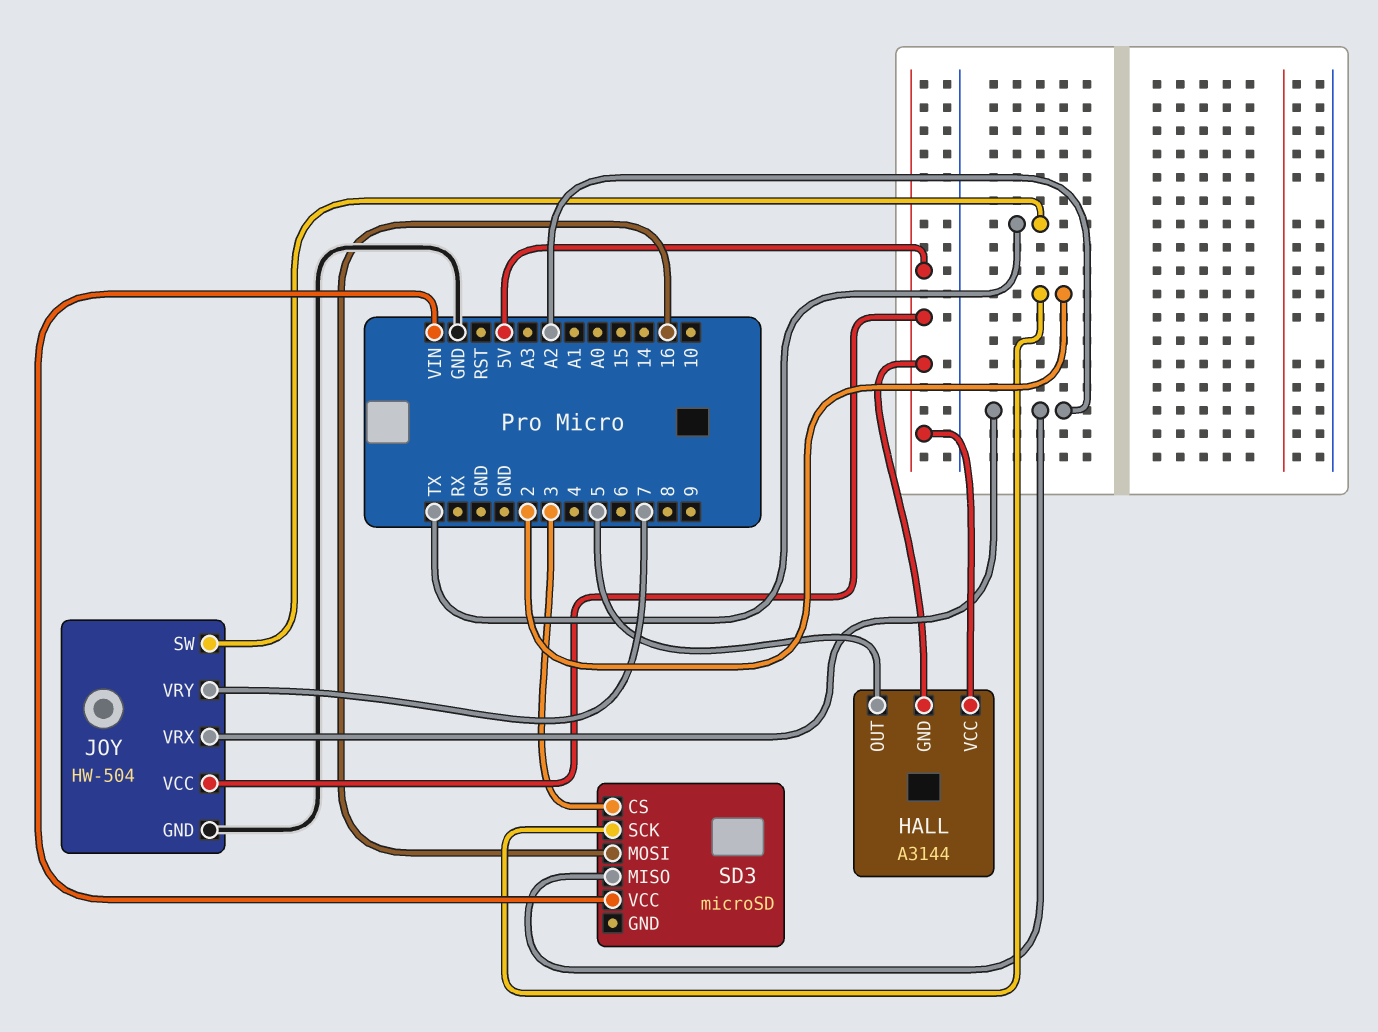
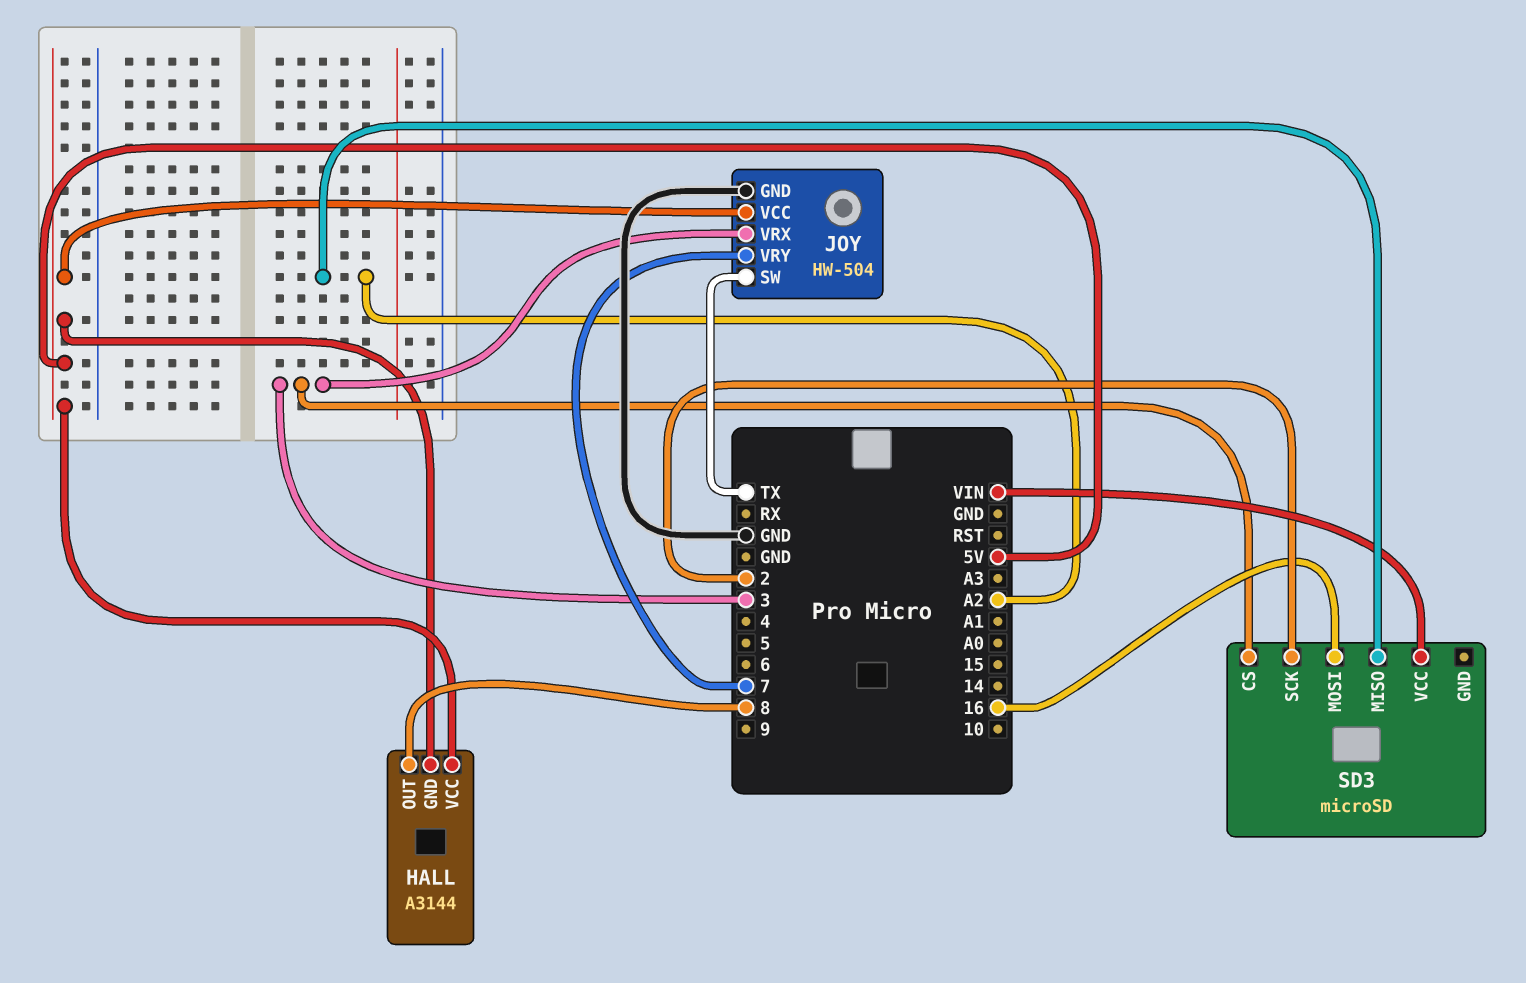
HALL pin OUT: 5 -> 8
JOY pin VRX: A2 -> 3

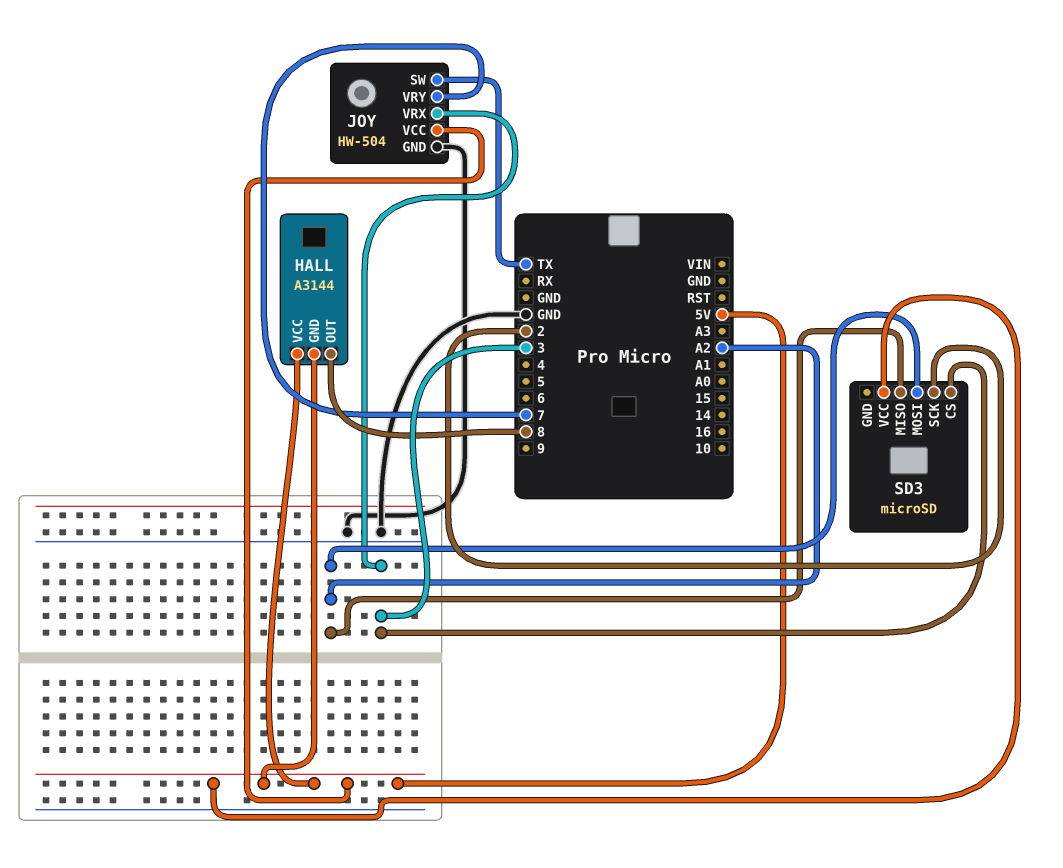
SD3 pin MOSI: 16 -> A2
SD3 pin VCC: VIN -> 5V

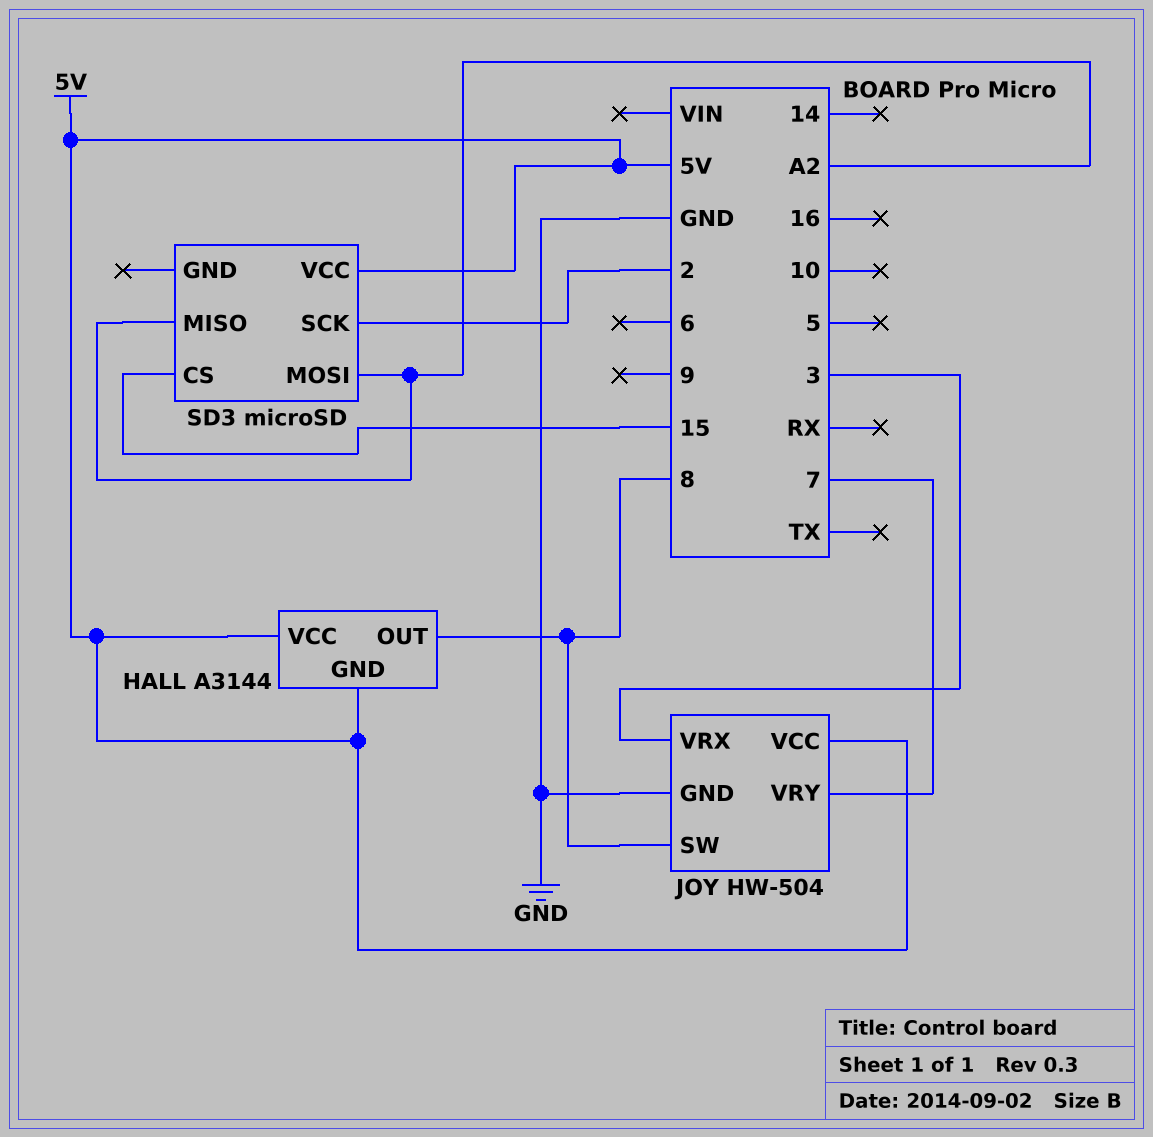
JOY pin SW: TX -> 8
SD3 pin CS: 3 -> 15

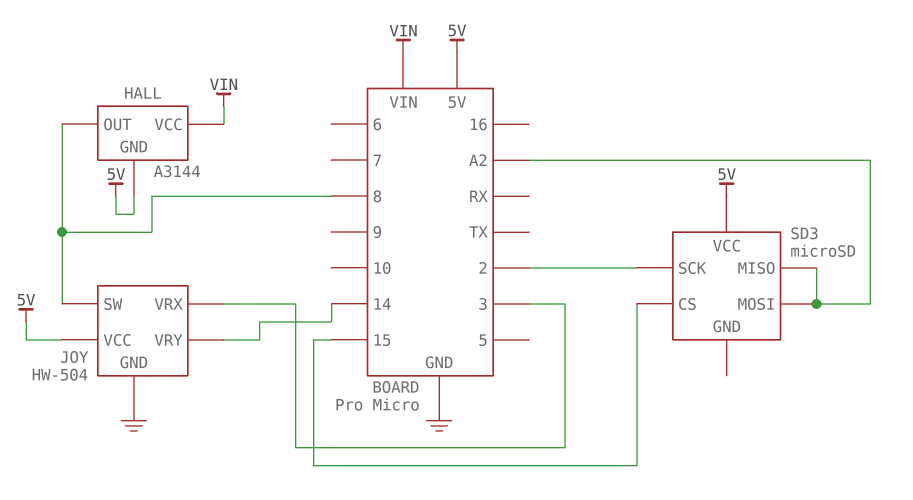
HALL pin VCC: 5V -> VIN
JOY pin VRY: 7 -> 14

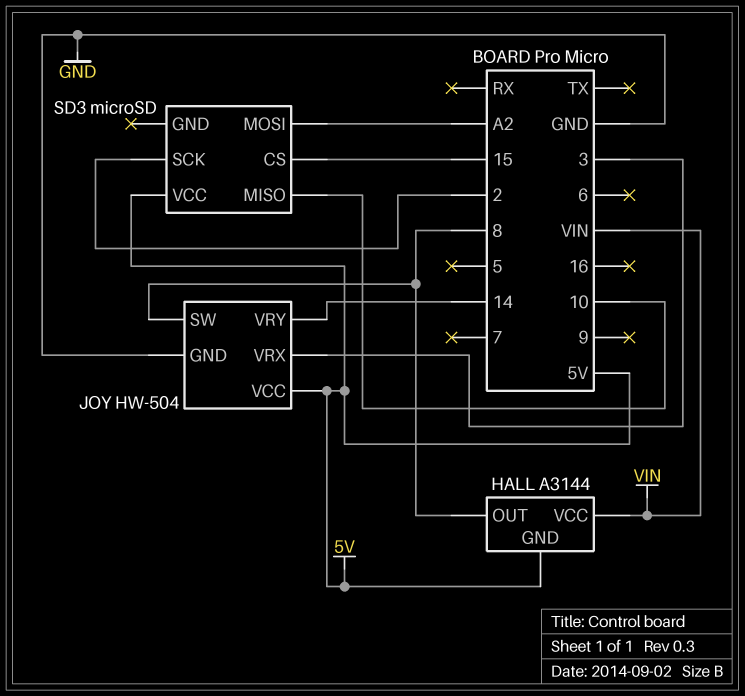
SD3 pin MISO: A2 -> 10

